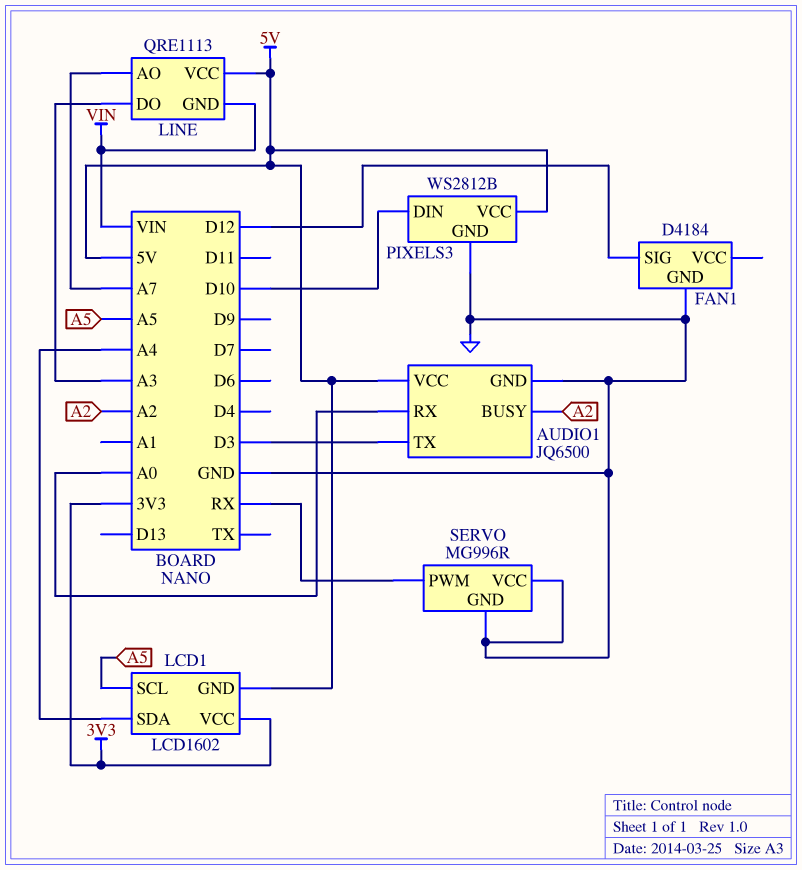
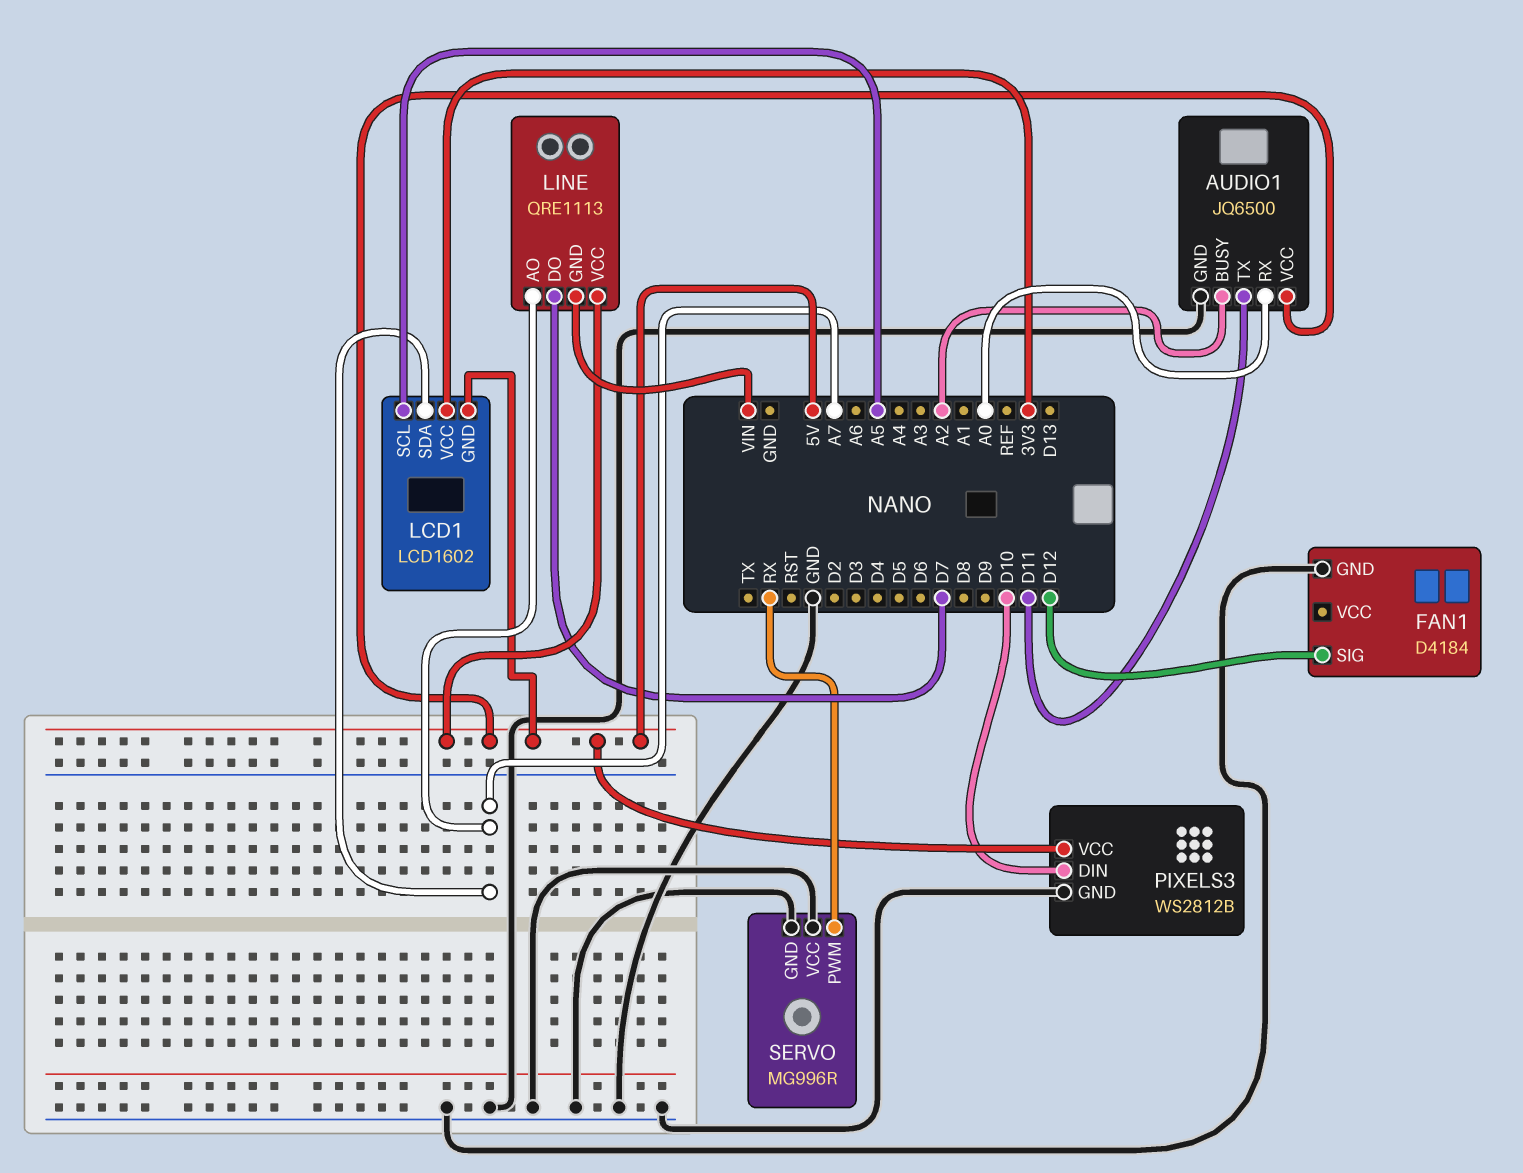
AUDIO1 pin TX: D3 -> D11
LCD1 pin SDA: A4 -> A7
LINE pin DO: A3 -> D7

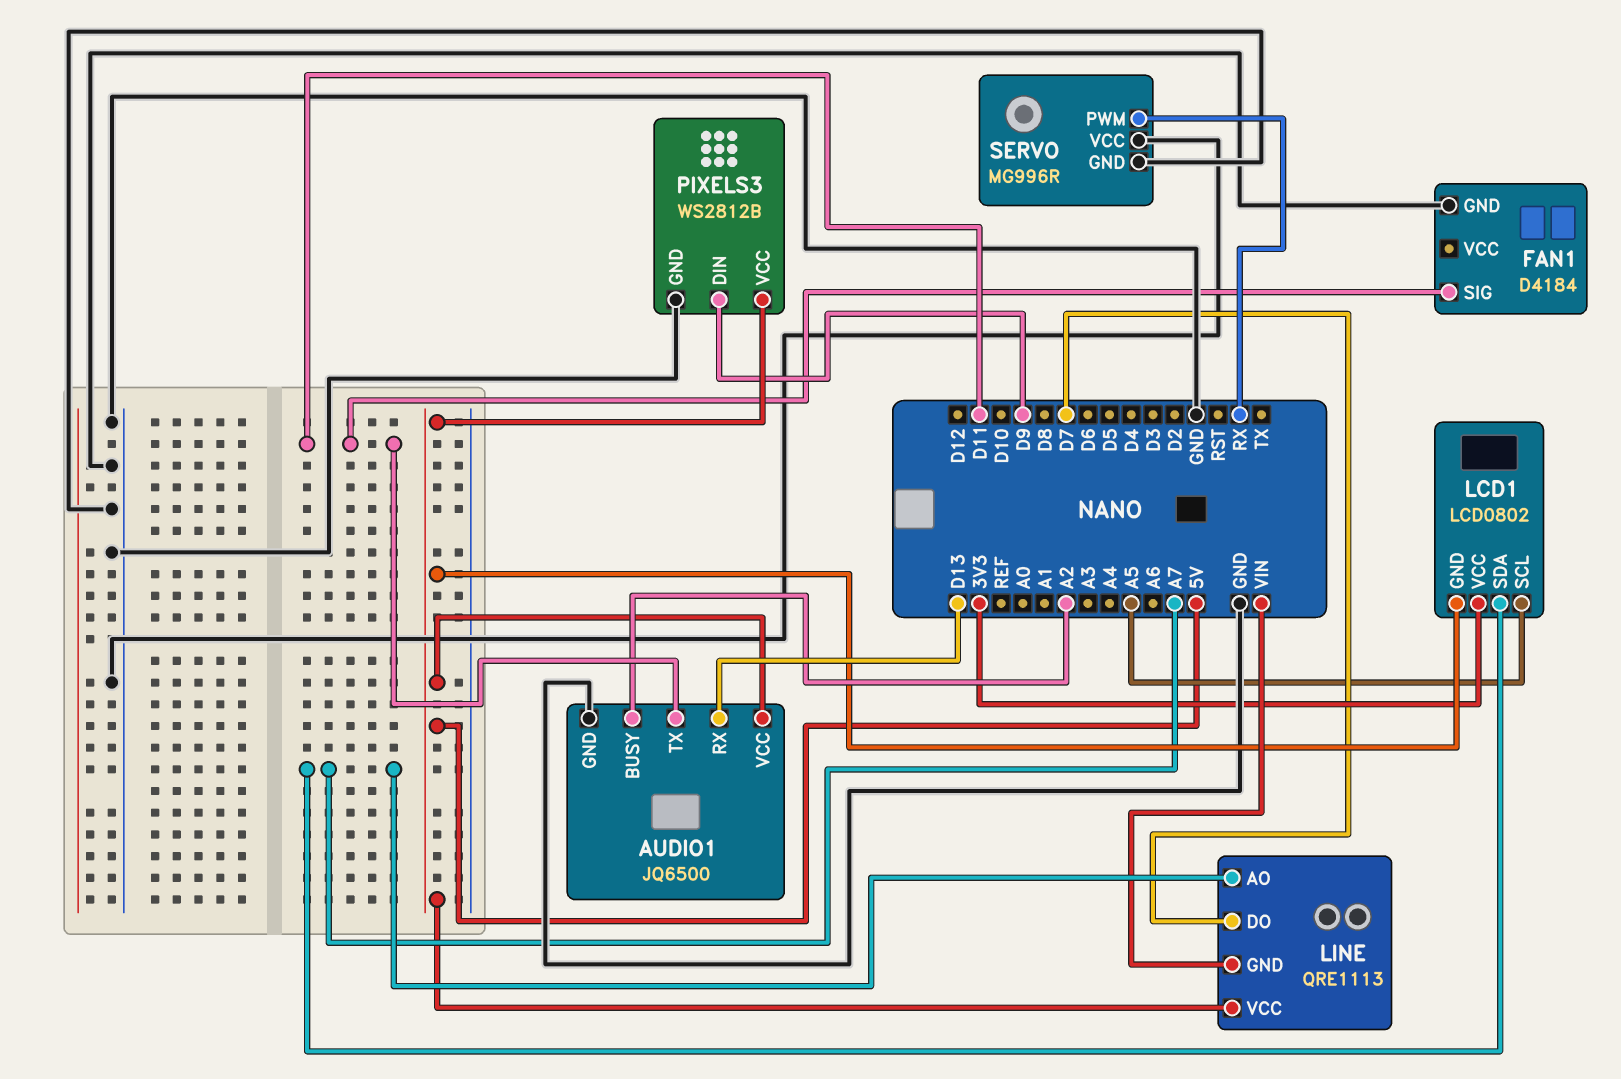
AUDIO1 pin RX: A0 -> D13
FAN1 pin SIG: D12 -> D11
LCD1: LCD1602 -> LCD0802
PIXELS3 pin DIN: D10 -> D9

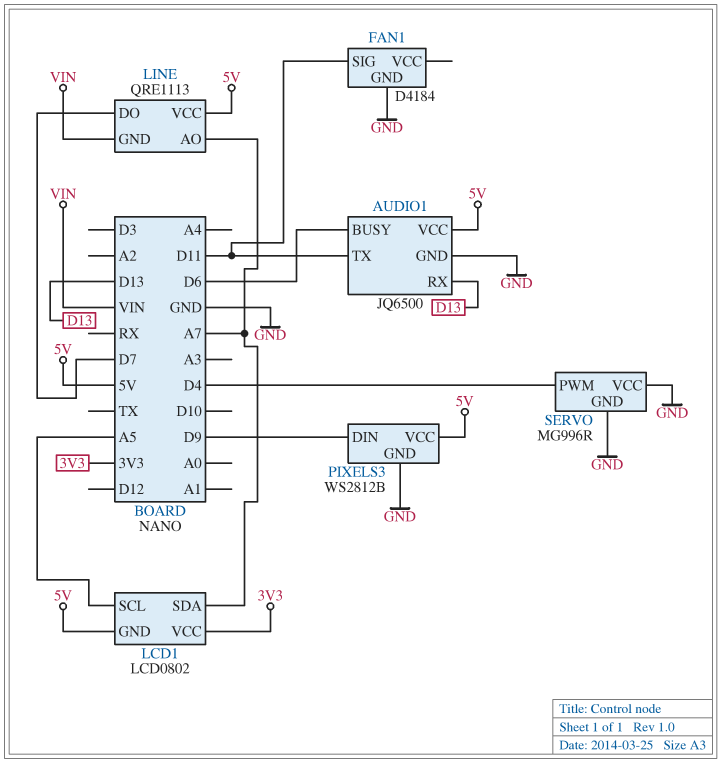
AUDIO1 pin BUSY: A2 -> D6
SERVO pin PWM: RX -> D4

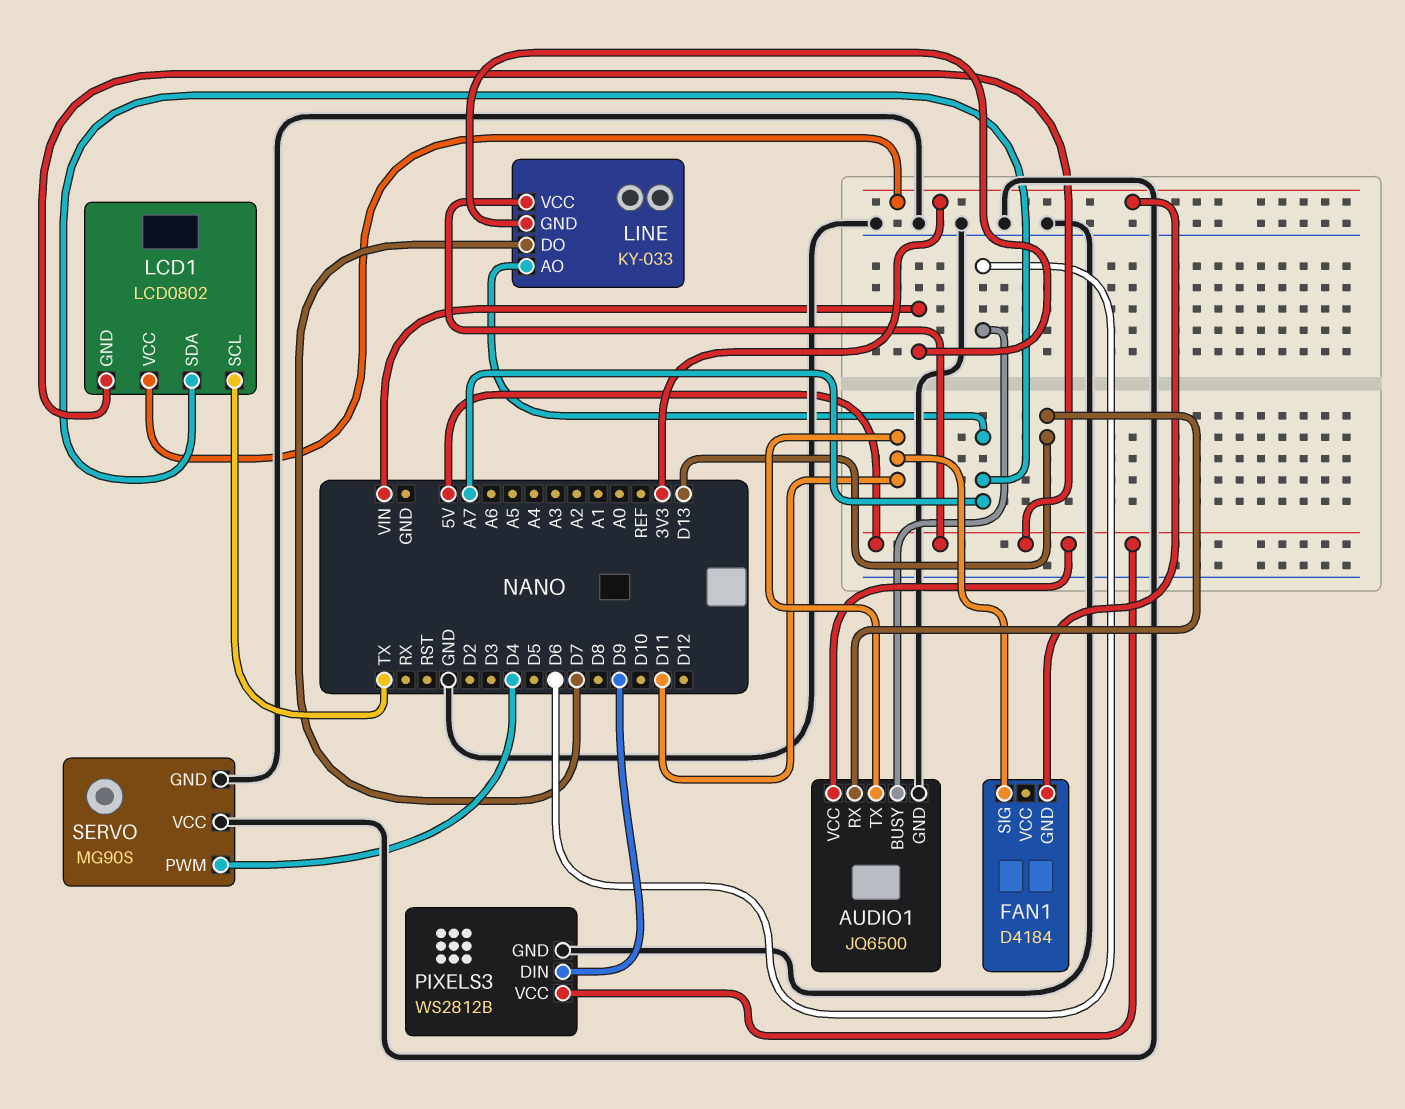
FAN1 pin GND: GND -> 3V3
LCD1 pin SCL: A5 -> TX
LINE: QRE1113 -> KY-033
SERVO: MG996R -> MG90S

